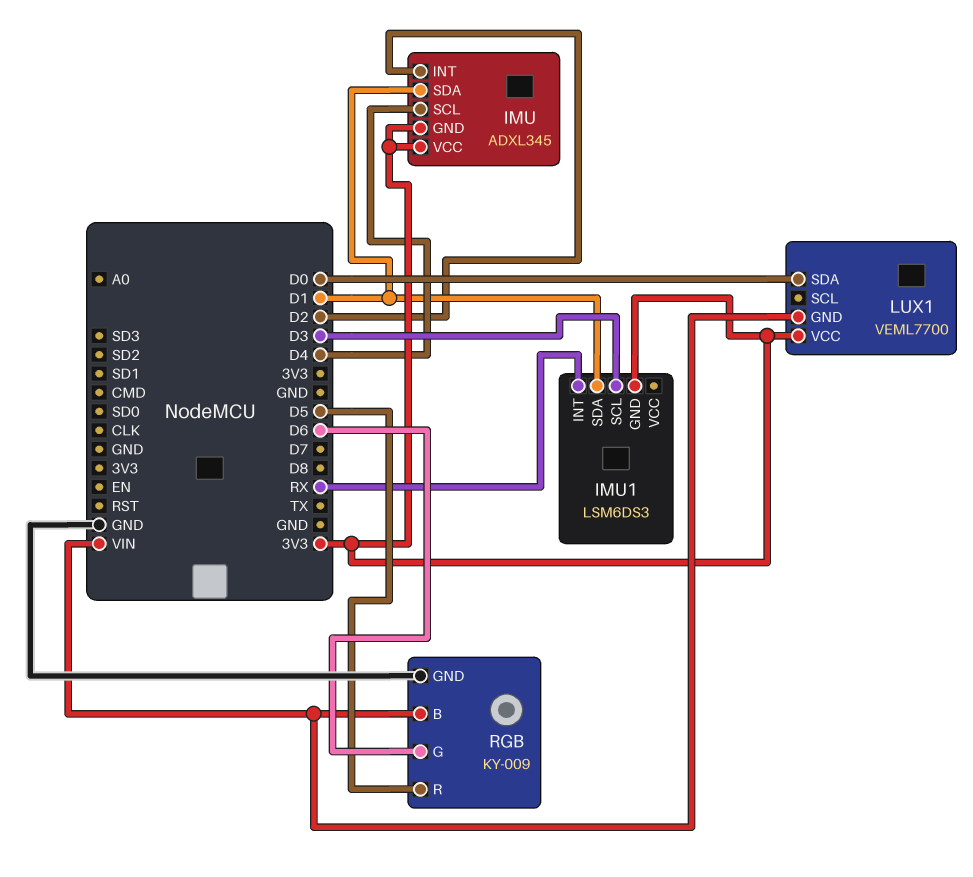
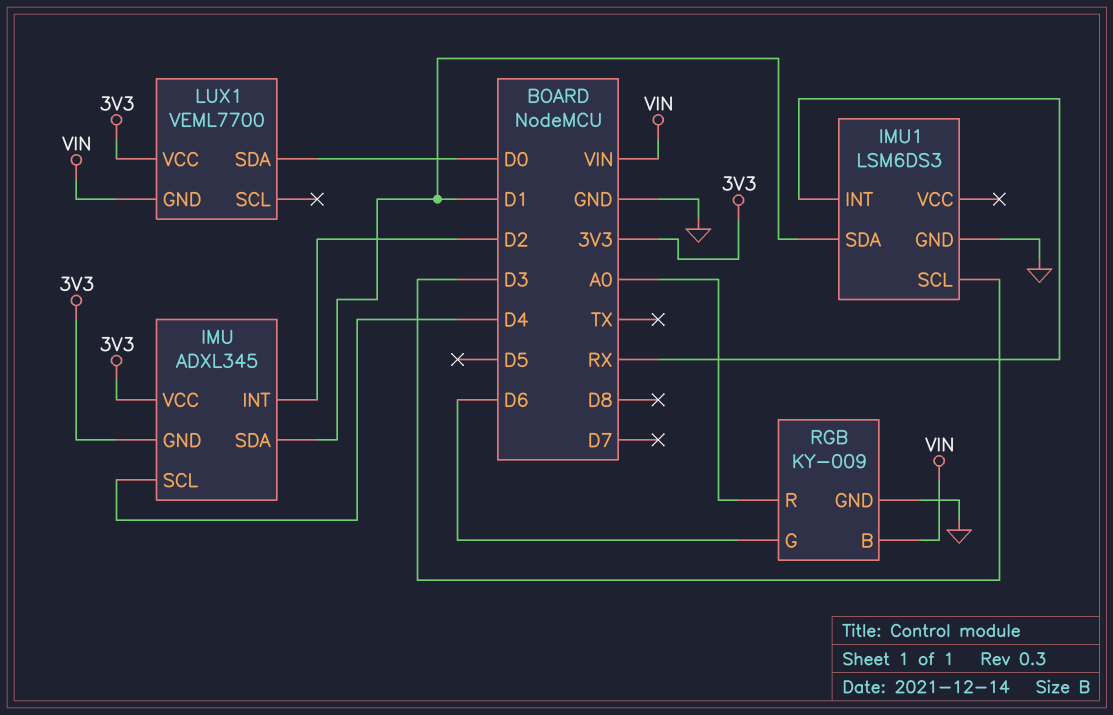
IMU1 pin GND: 3V3 -> GND
RGB pin R: D5 -> A0

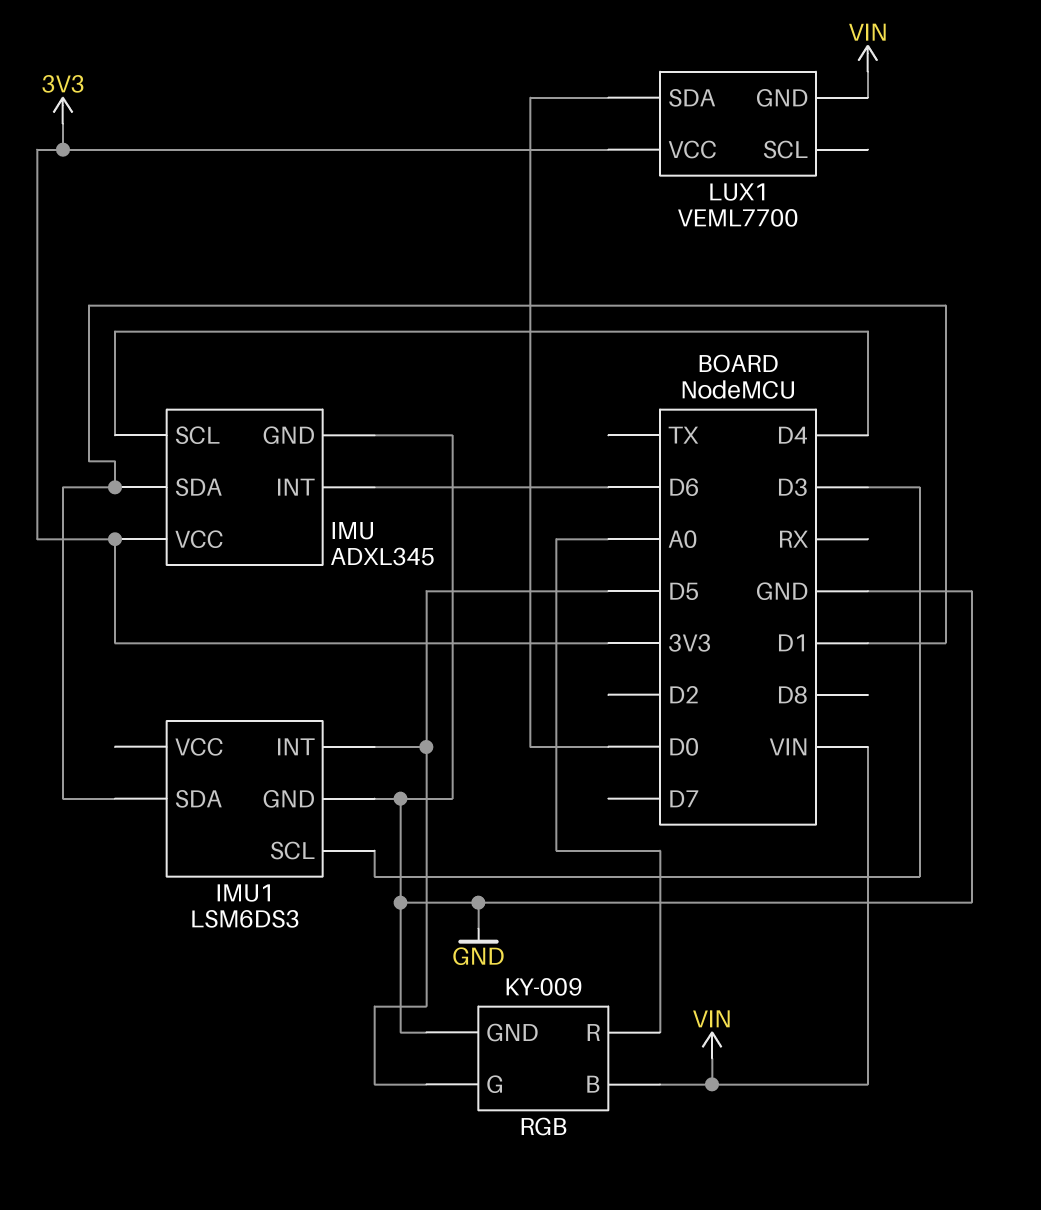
IMU pin GND: 3V3 -> GND
IMU pin INT: D2 -> D6
IMU1 pin INT: RX -> D5
RGB pin G: D6 -> D5

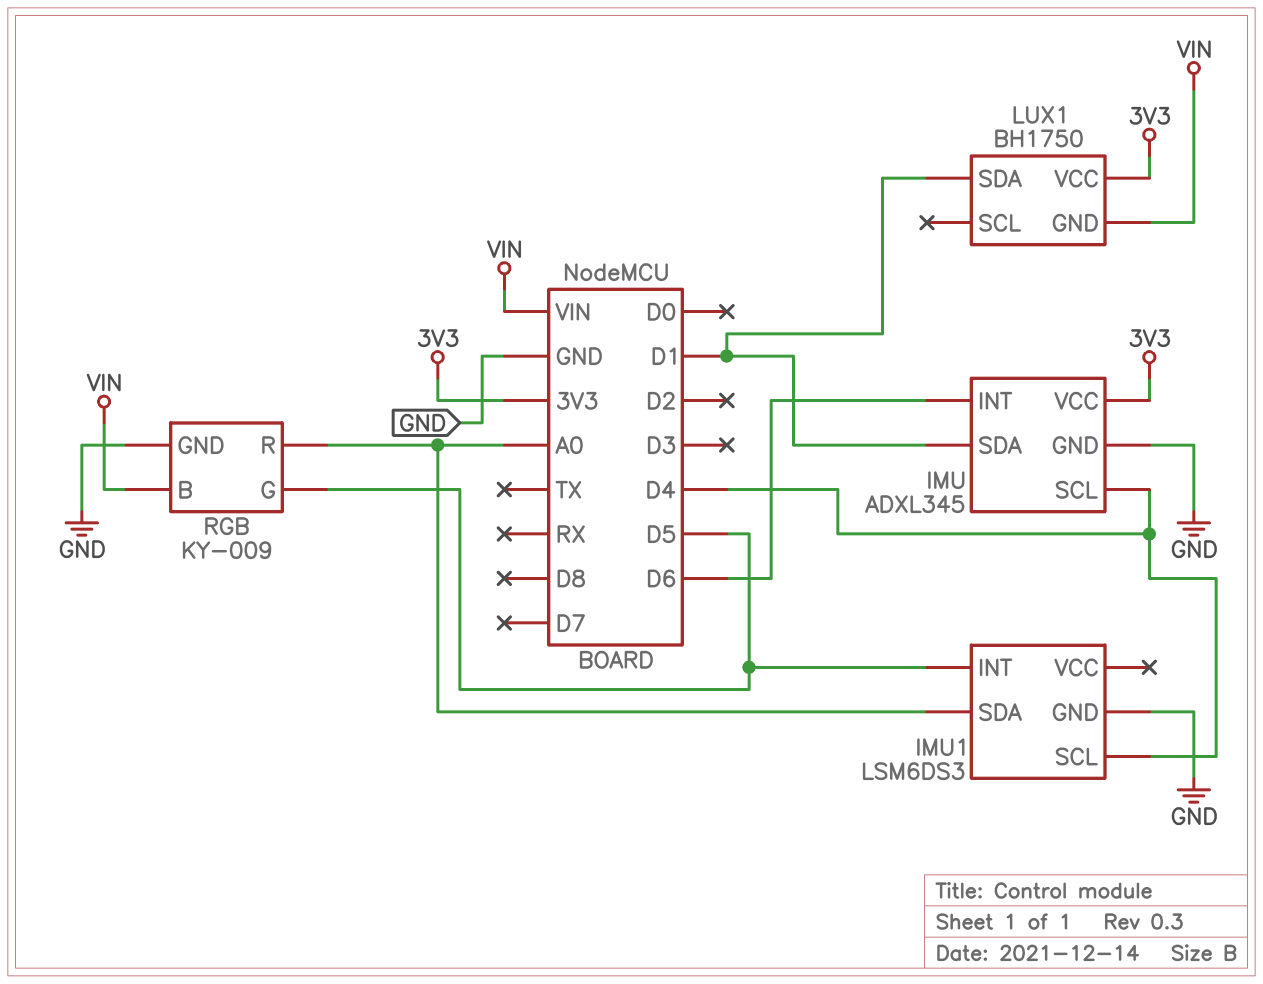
IMU1 pin SCL: D3 -> D4
IMU1 pin SDA: D1 -> A0
LUX1: VEML7700 -> BH1750
LUX1 pin SDA: D0 -> D1

